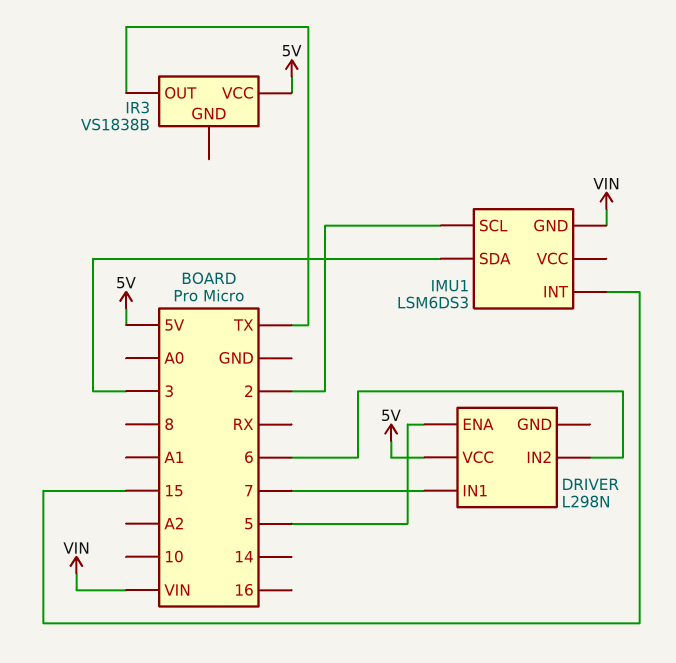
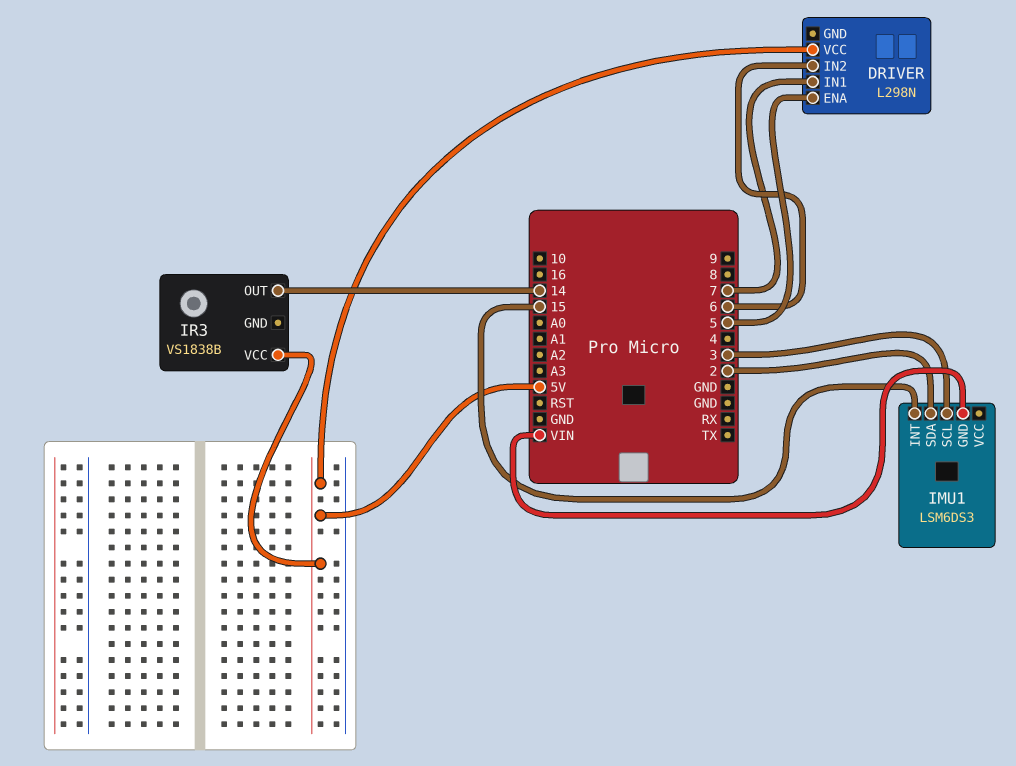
IMU1 pin SCL: 2 -> 3
IMU1 pin SDA: 3 -> 2
IR3 pin OUT: TX -> 14

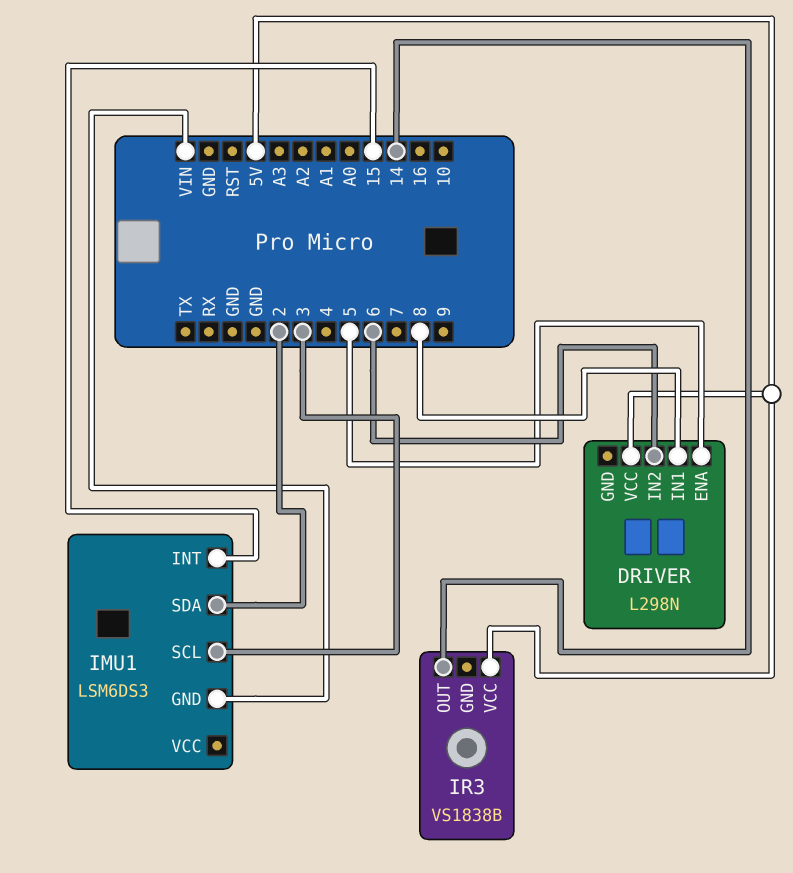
DRIVER pin IN1: 7 -> 8

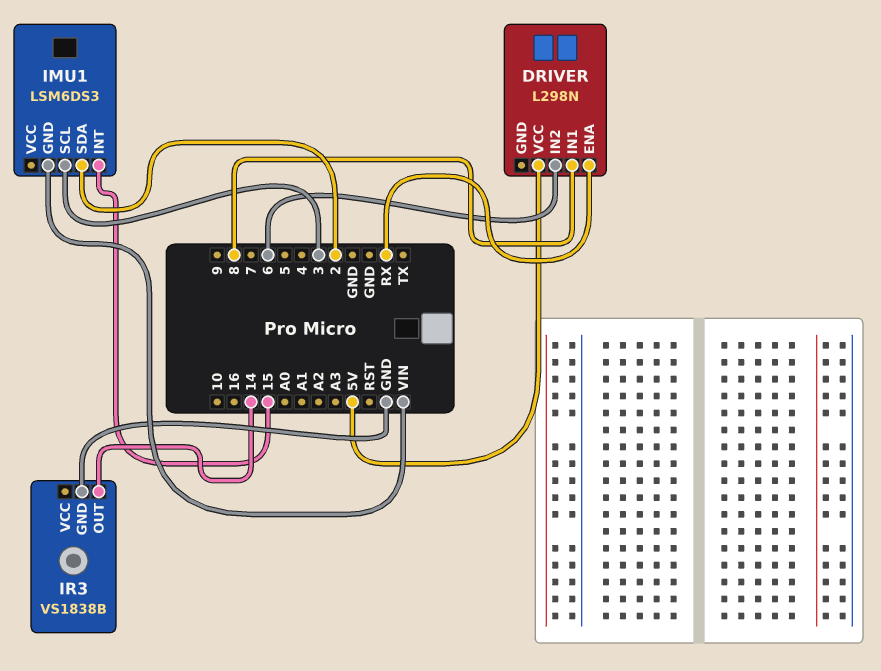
DRIVER pin ENA: 5 -> RX
IR3 pin GND: none -> GND
IR3 pin VCC: 5V -> none

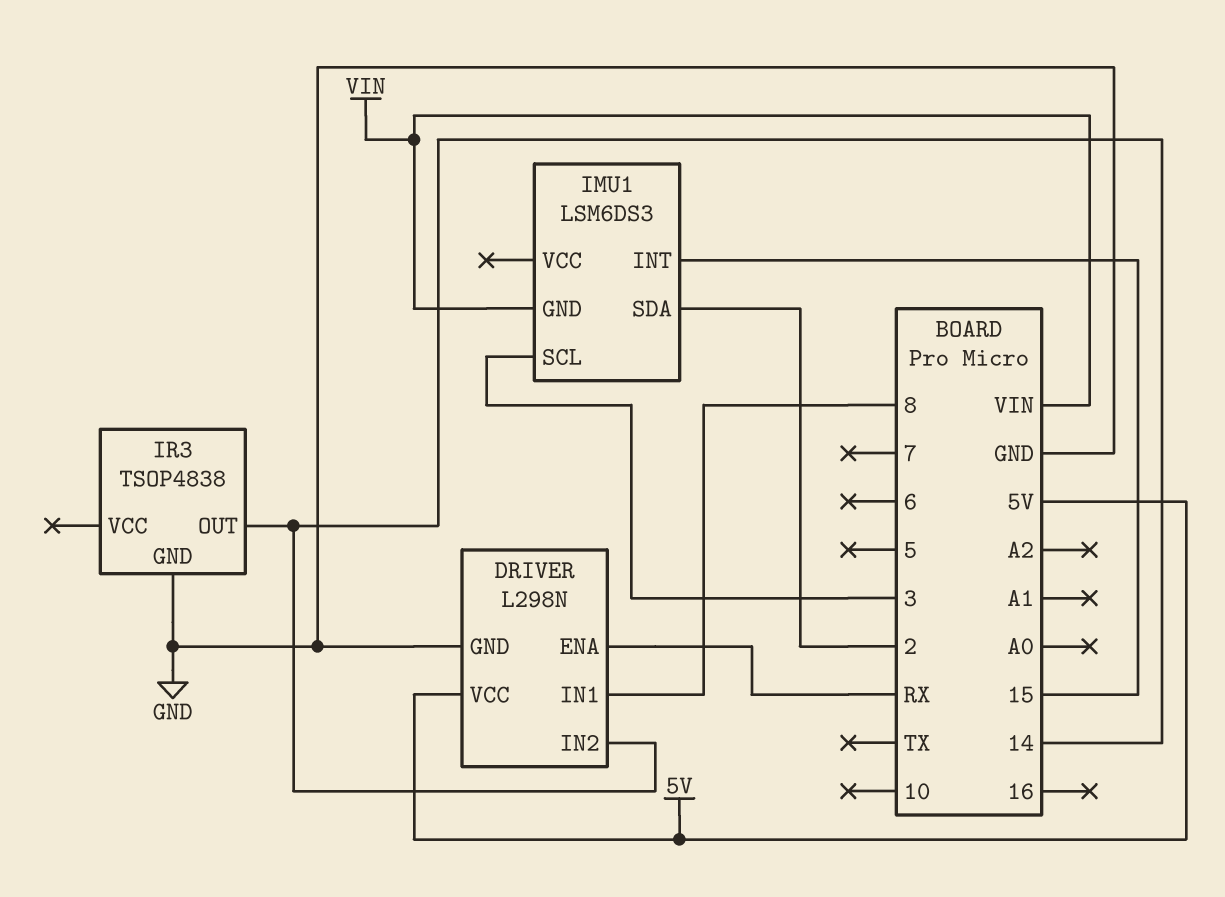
DRIVER pin GND: none -> GND
DRIVER pin IN2: 6 -> 14
IR3: VS1838B -> TSOP4838

